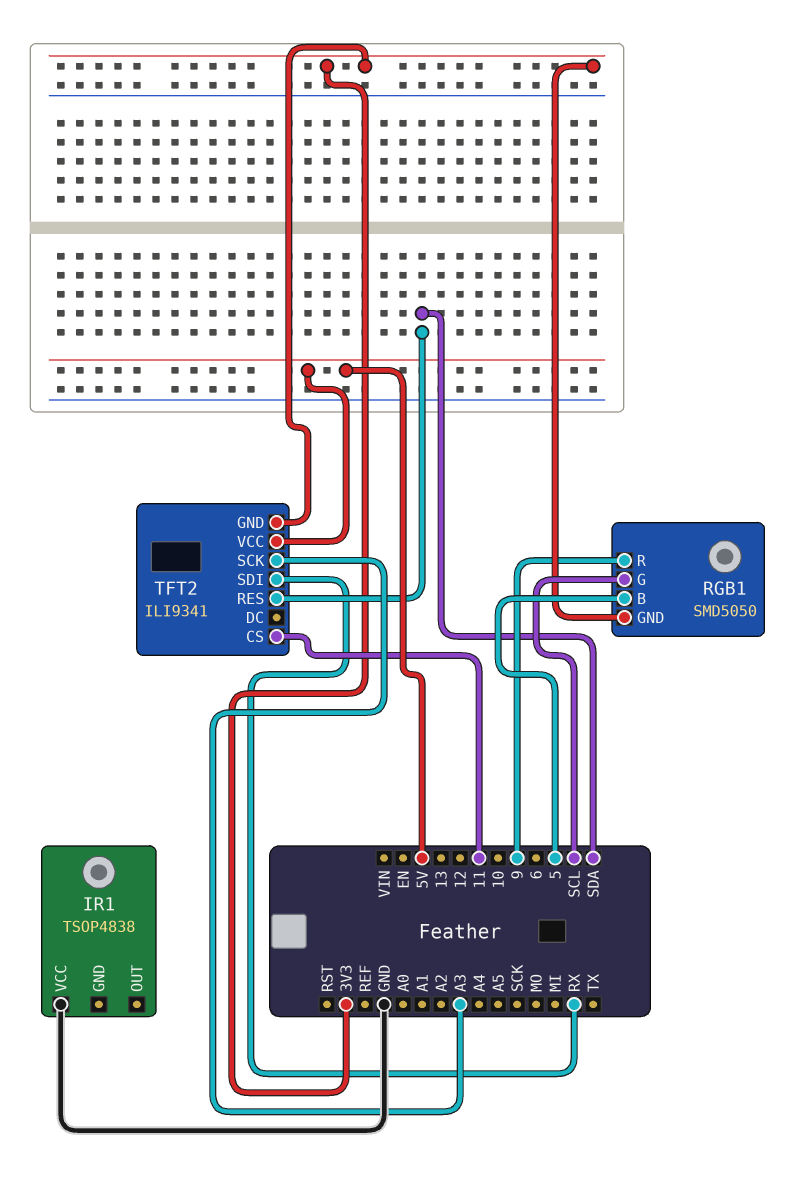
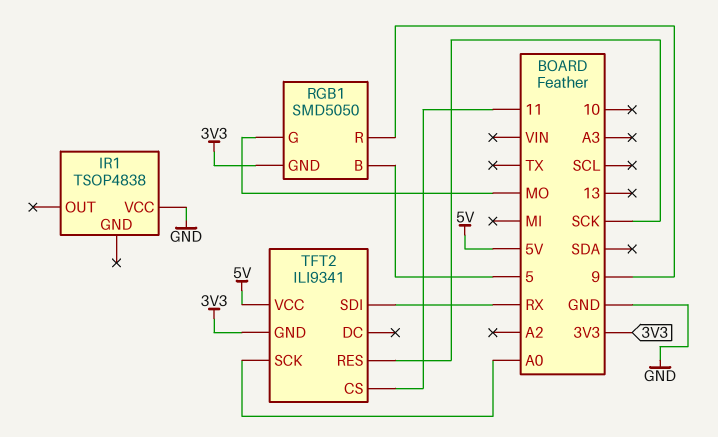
RGB1 pin G: SCL -> MO
TFT2 pin RES: SDA -> SCK
TFT2 pin SCK: A3 -> A0

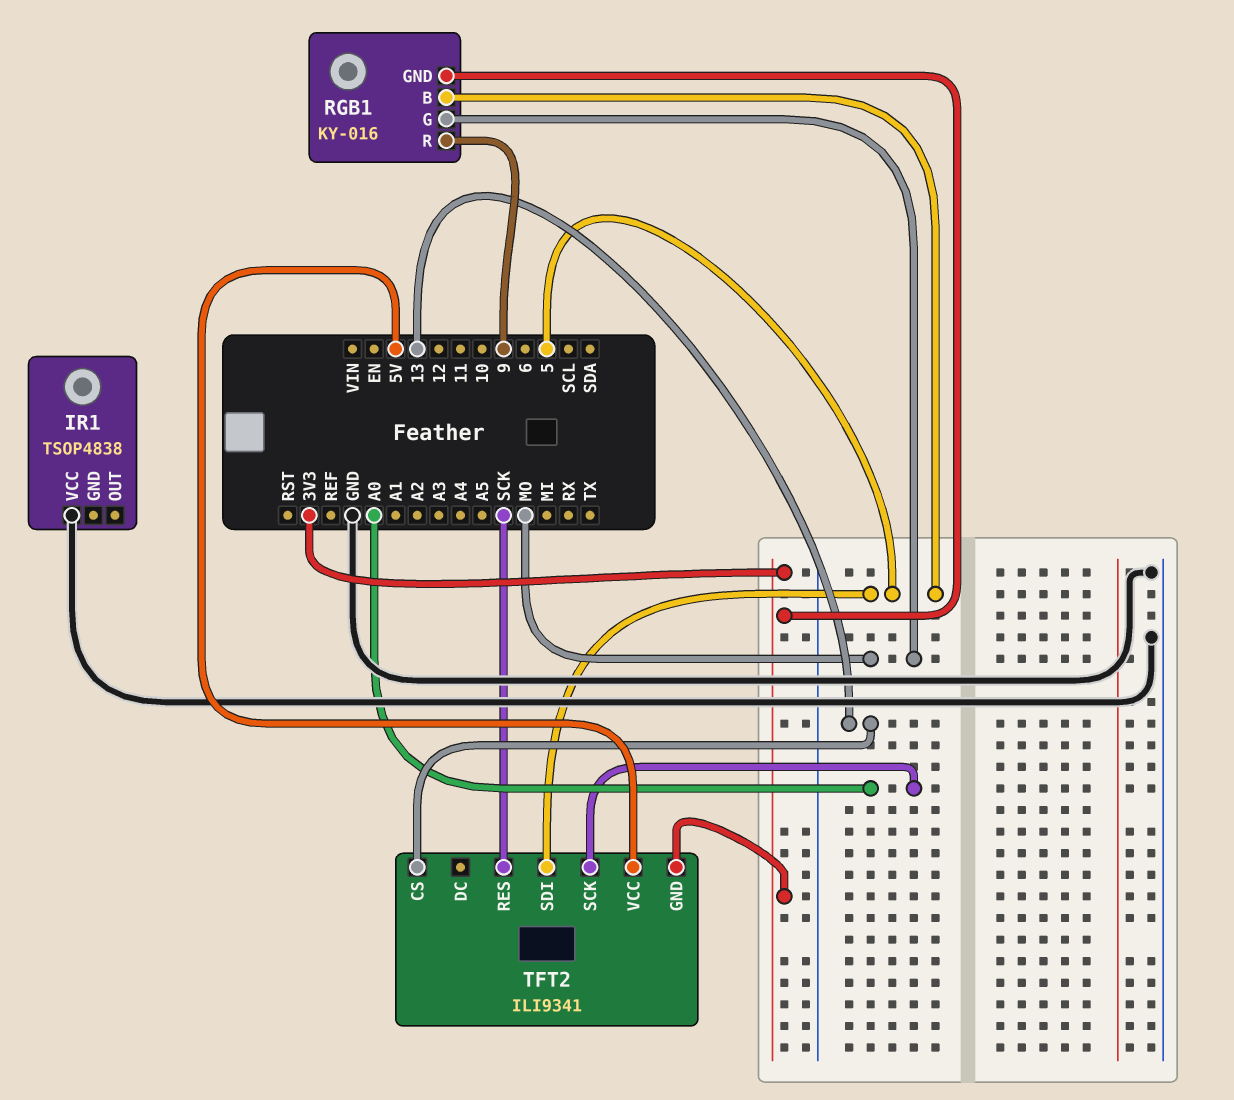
RGB1: SMD5050 -> KY-016
TFT2 pin CS: 11 -> 13
TFT2 pin SDI: RX -> 5

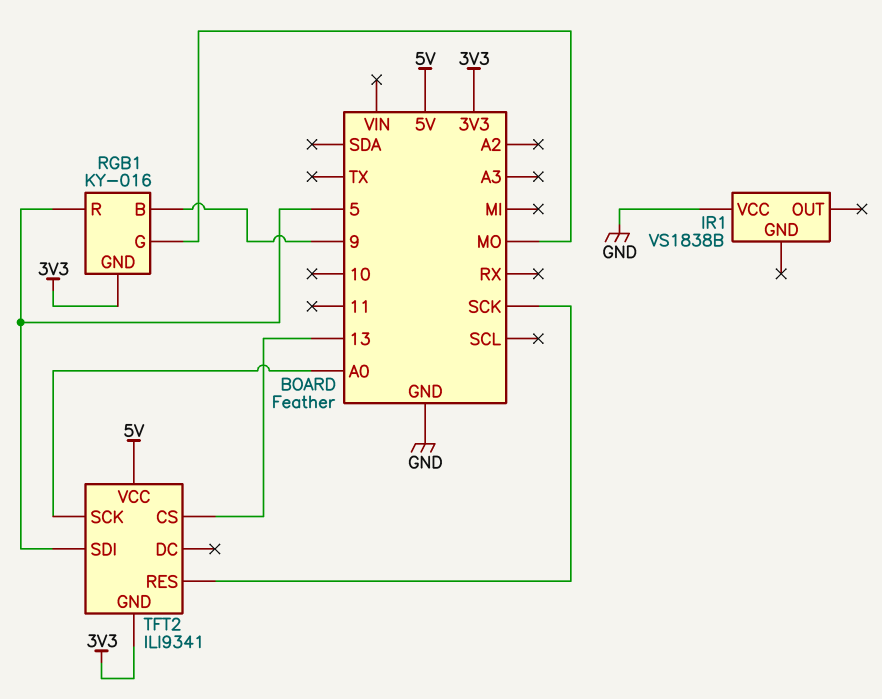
IR1: TSOP4838 -> VS1838B
RGB1 pin B: 5 -> 9
RGB1 pin R: 9 -> 5

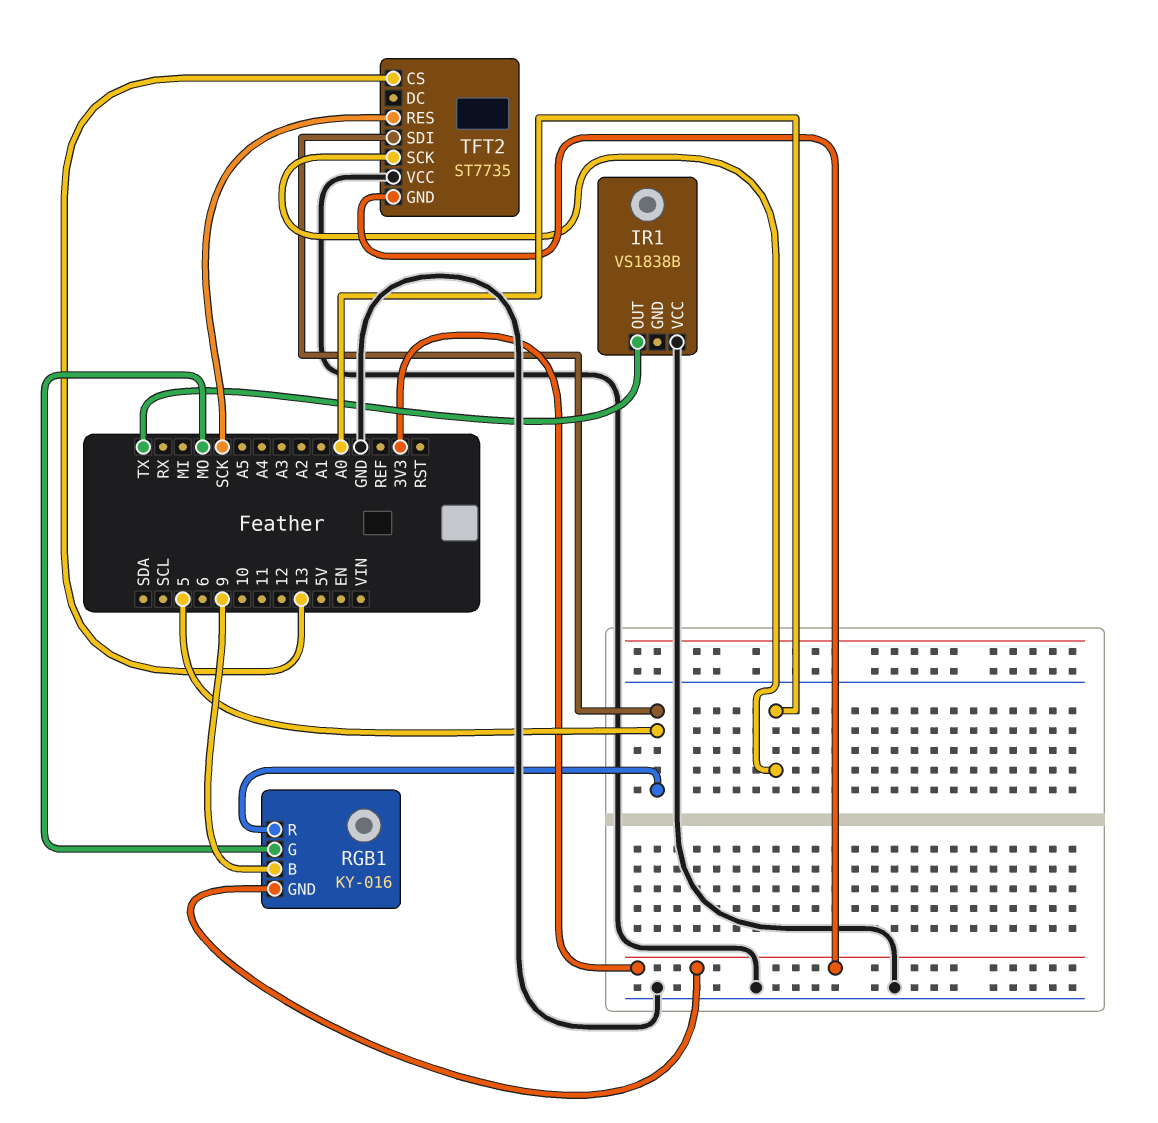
IR1 pin OUT: none -> TX
TFT2: ILI9341 -> ST7735
TFT2 pin VCC: 5V -> GND

